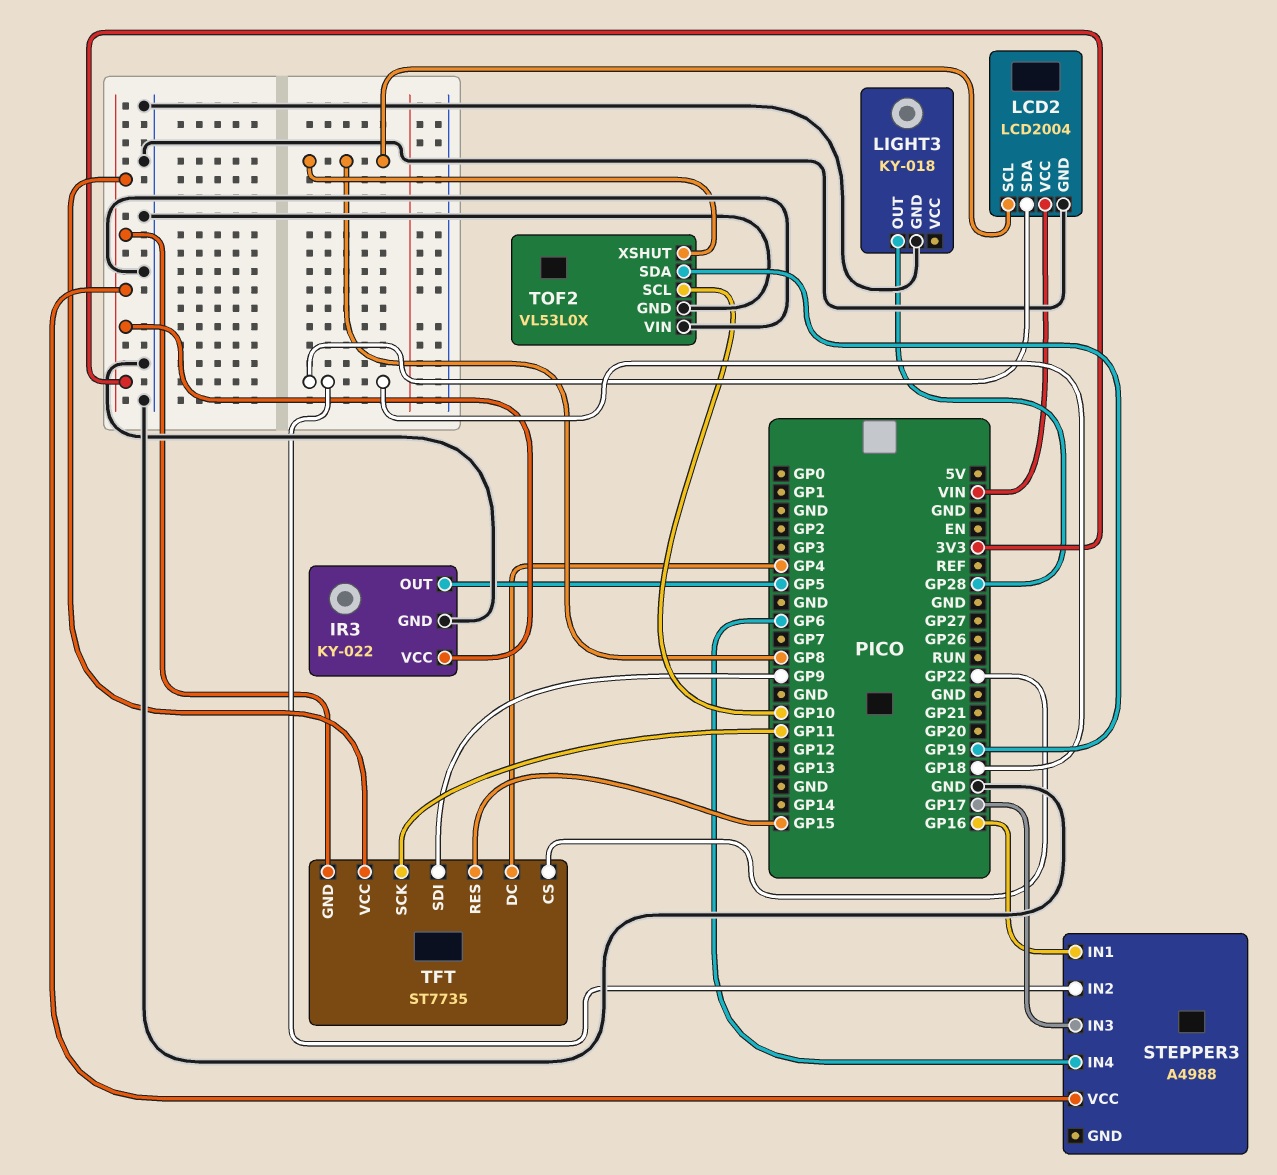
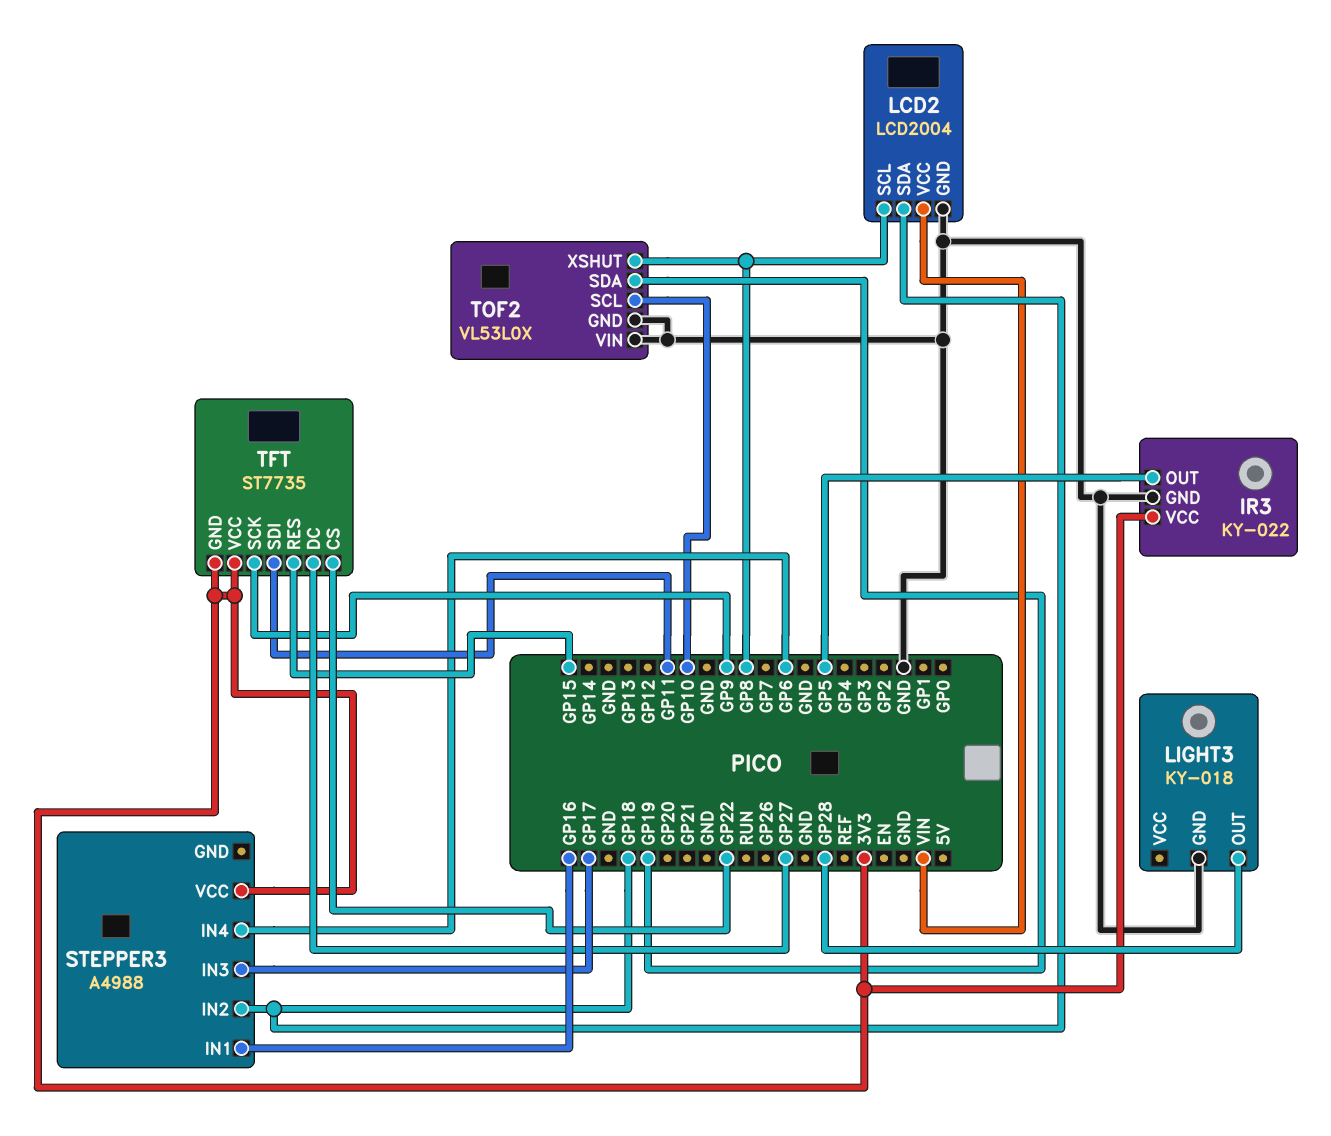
TFT pin DC: GP4 -> GP27
TFT pin SCK: GP11 -> GP9
TFT pin SDI: GP9 -> GP11

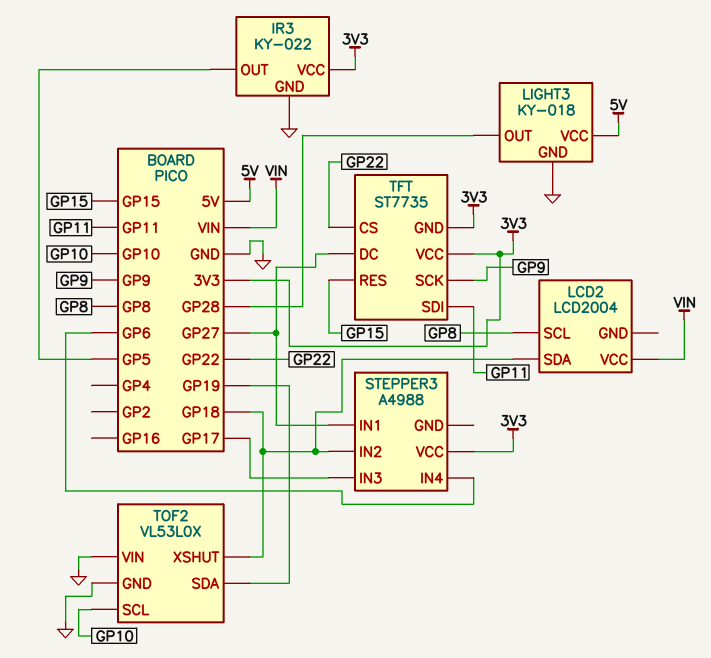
LCD2 pin GND: GND -> none
LIGHT3 pin VCC: none -> 5V
STEPPER3 pin IN1: GP16 -> GP27
TOF2 pin XSHUT: GP8 -> GP18

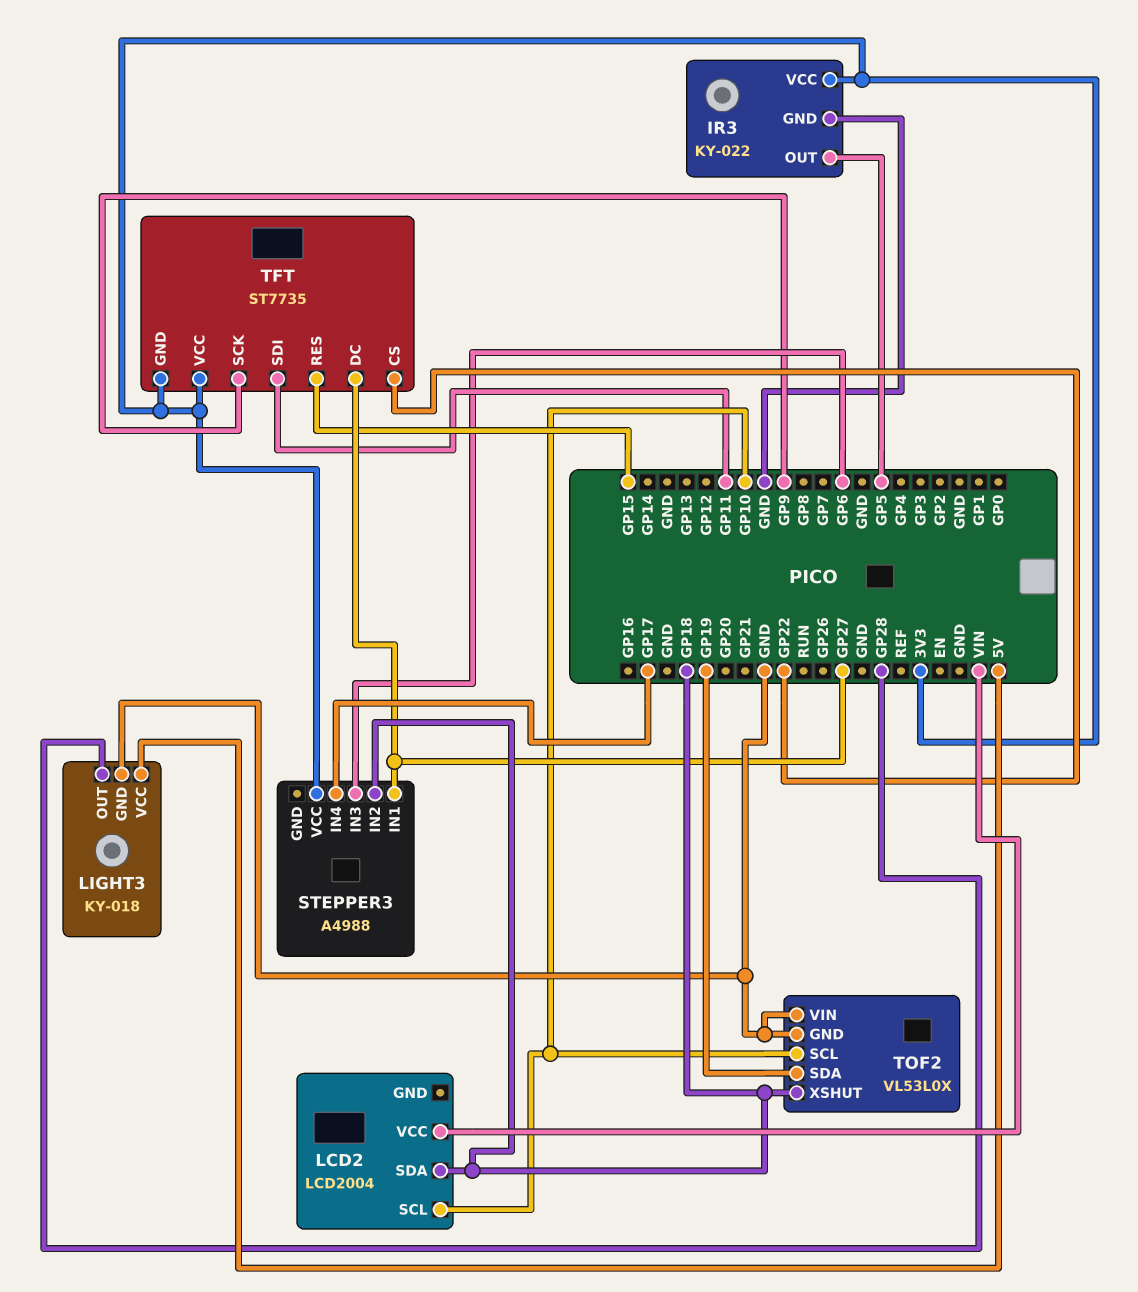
LCD2 pin SCL: GP8 -> GP10
STEPPER3 pin IN3: GP17 -> GP6
STEPPER3 pin IN4: GP6 -> GP17

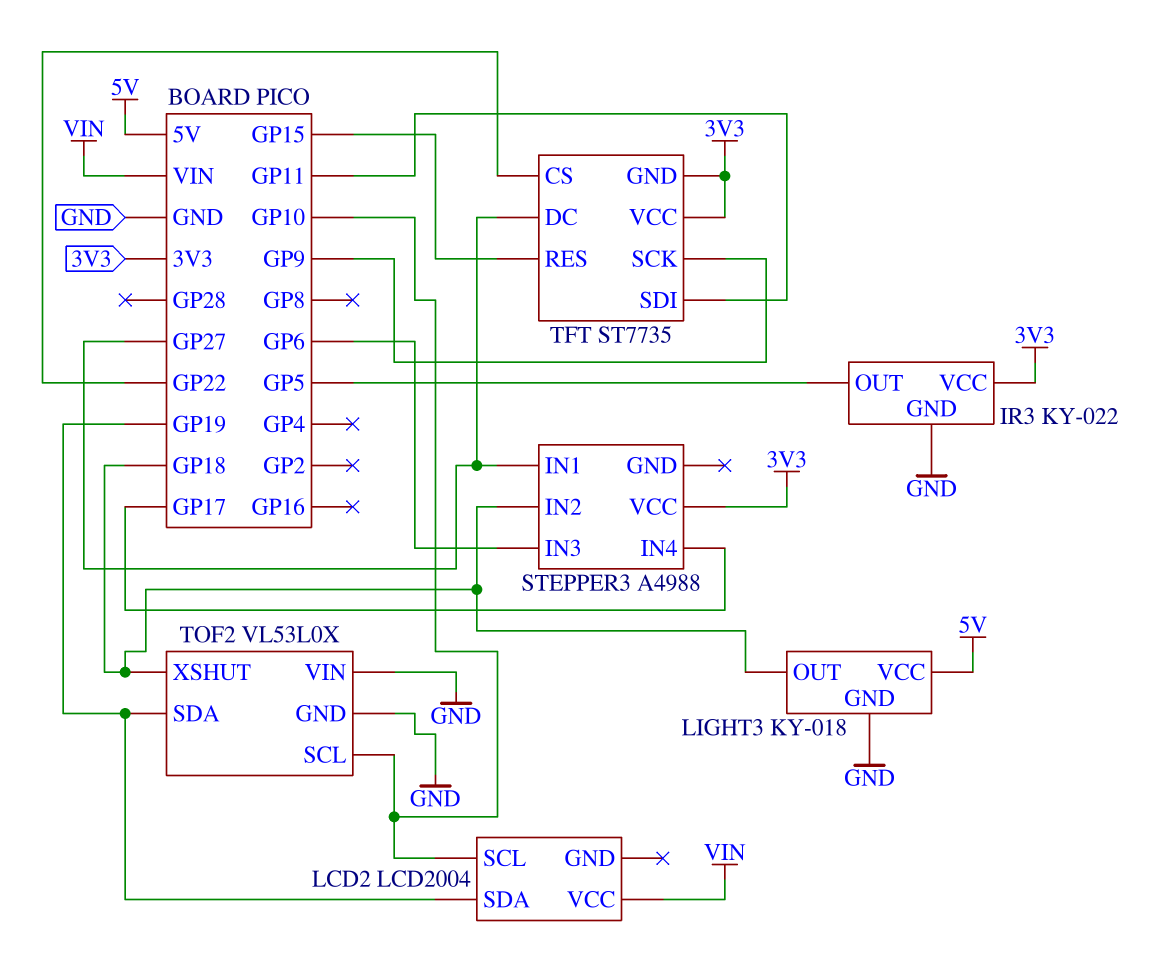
LCD2 pin SDA: GP18 -> GP19
LIGHT3 pin OUT: GP28 -> GP18

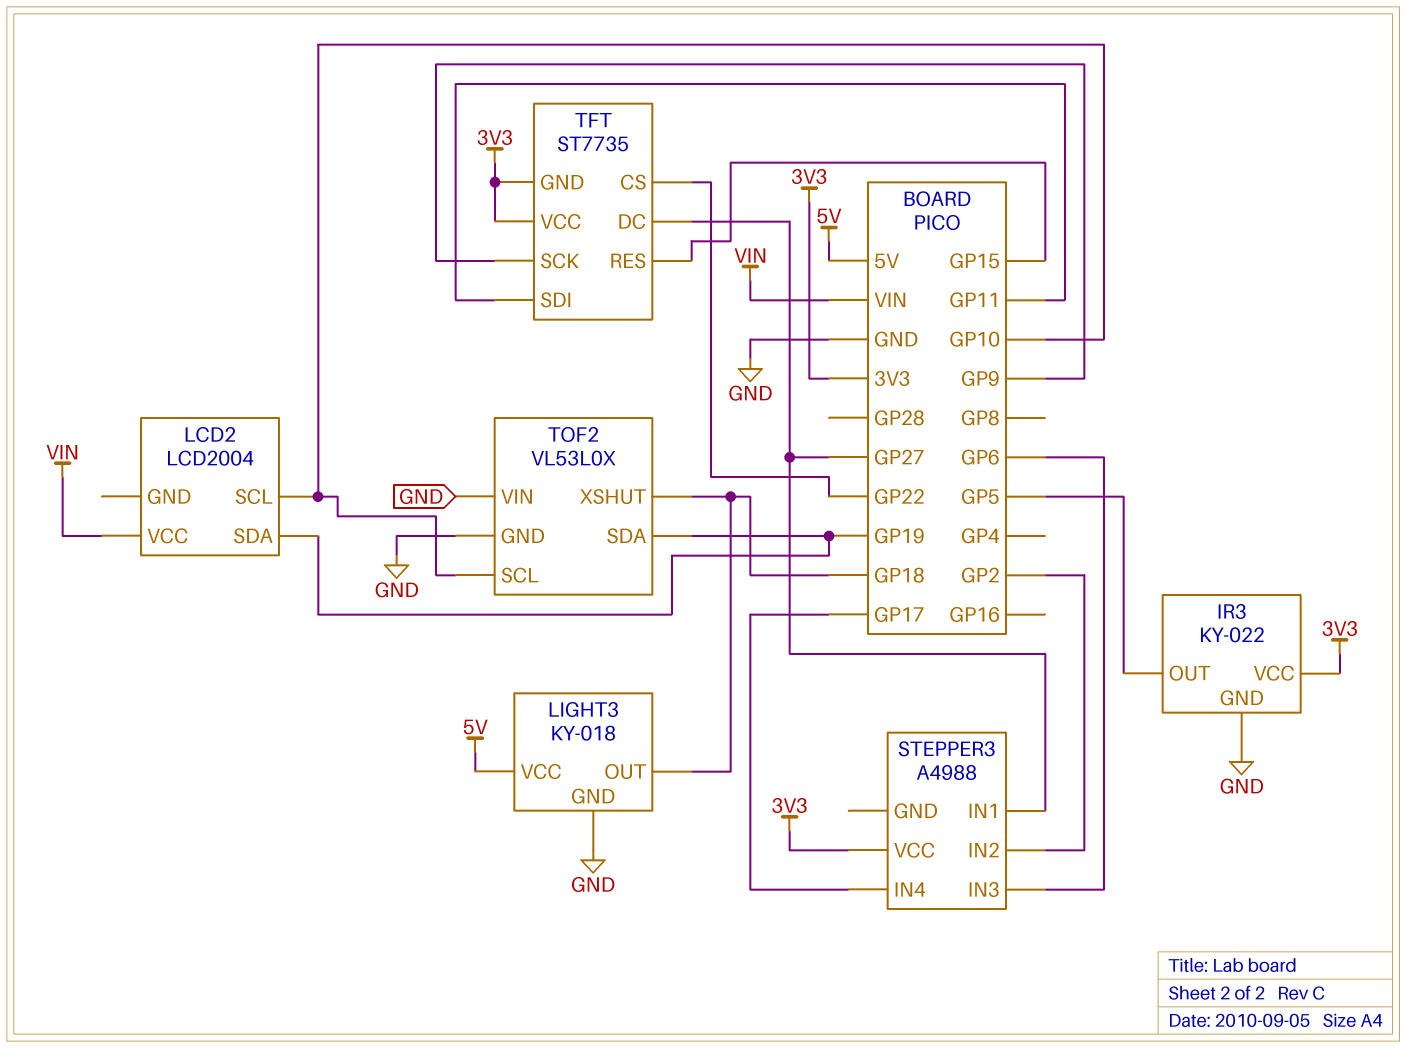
STEPPER3 pin IN2: GP18 -> GP2

